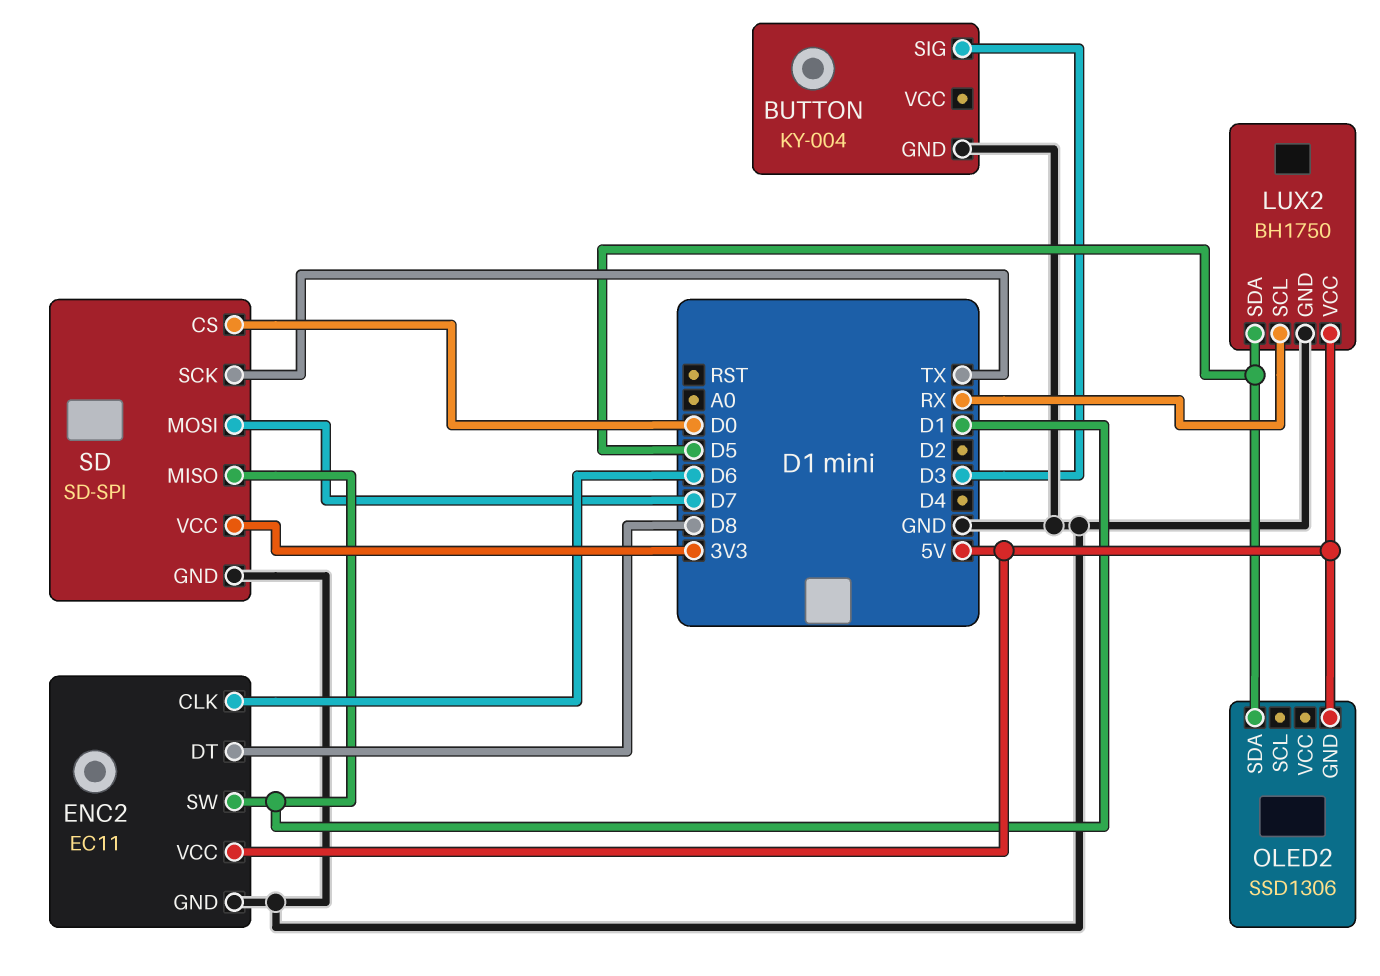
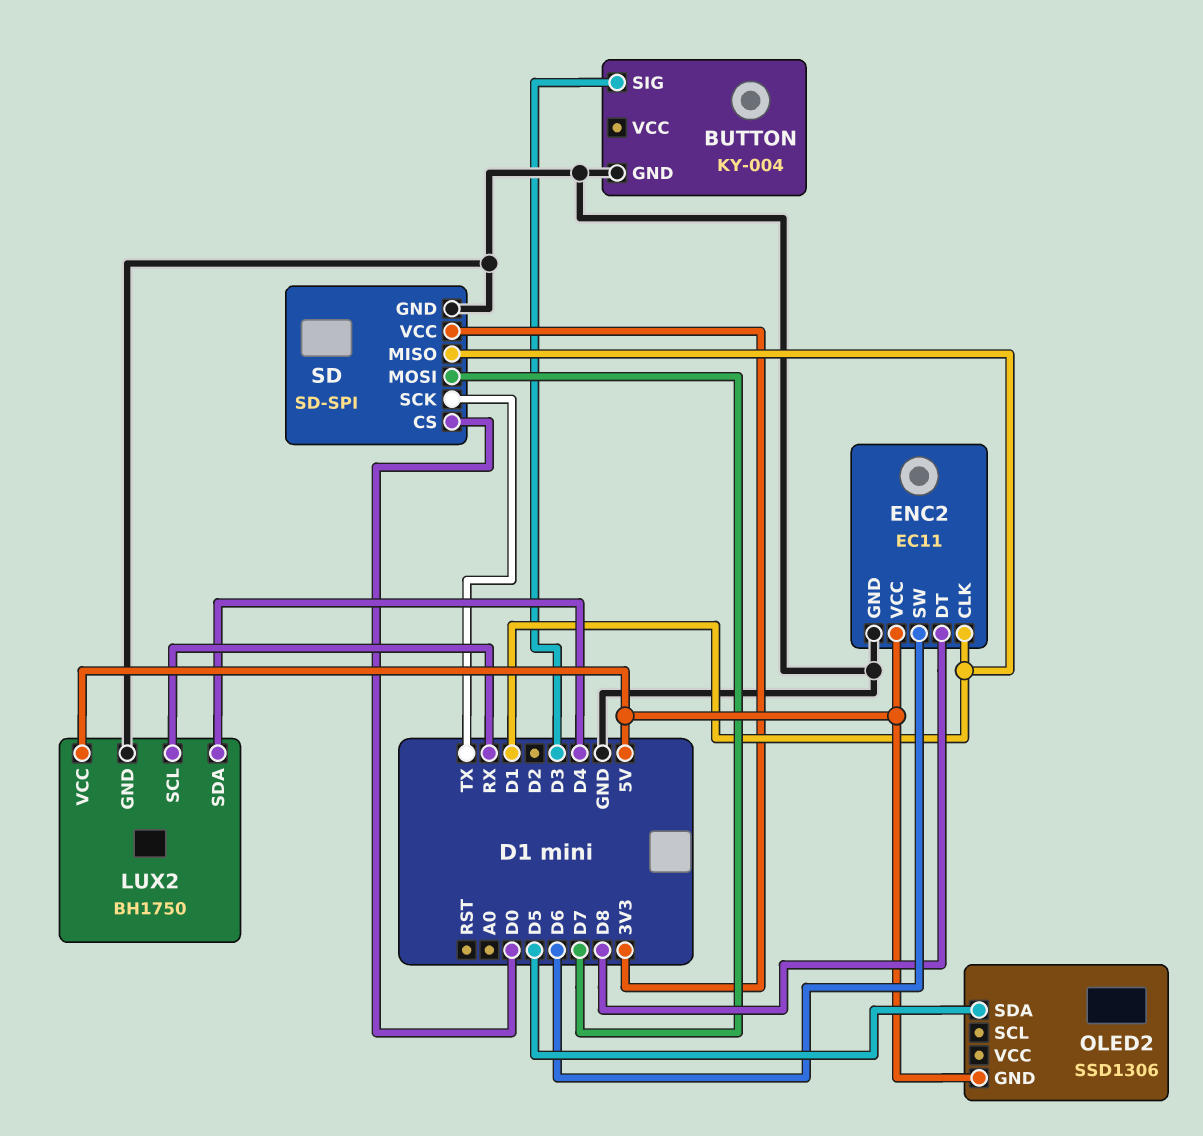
ENC2 pin CLK: D6 -> D1
ENC2 pin SW: D1 -> D6
LUX2 pin SDA: D5 -> D4

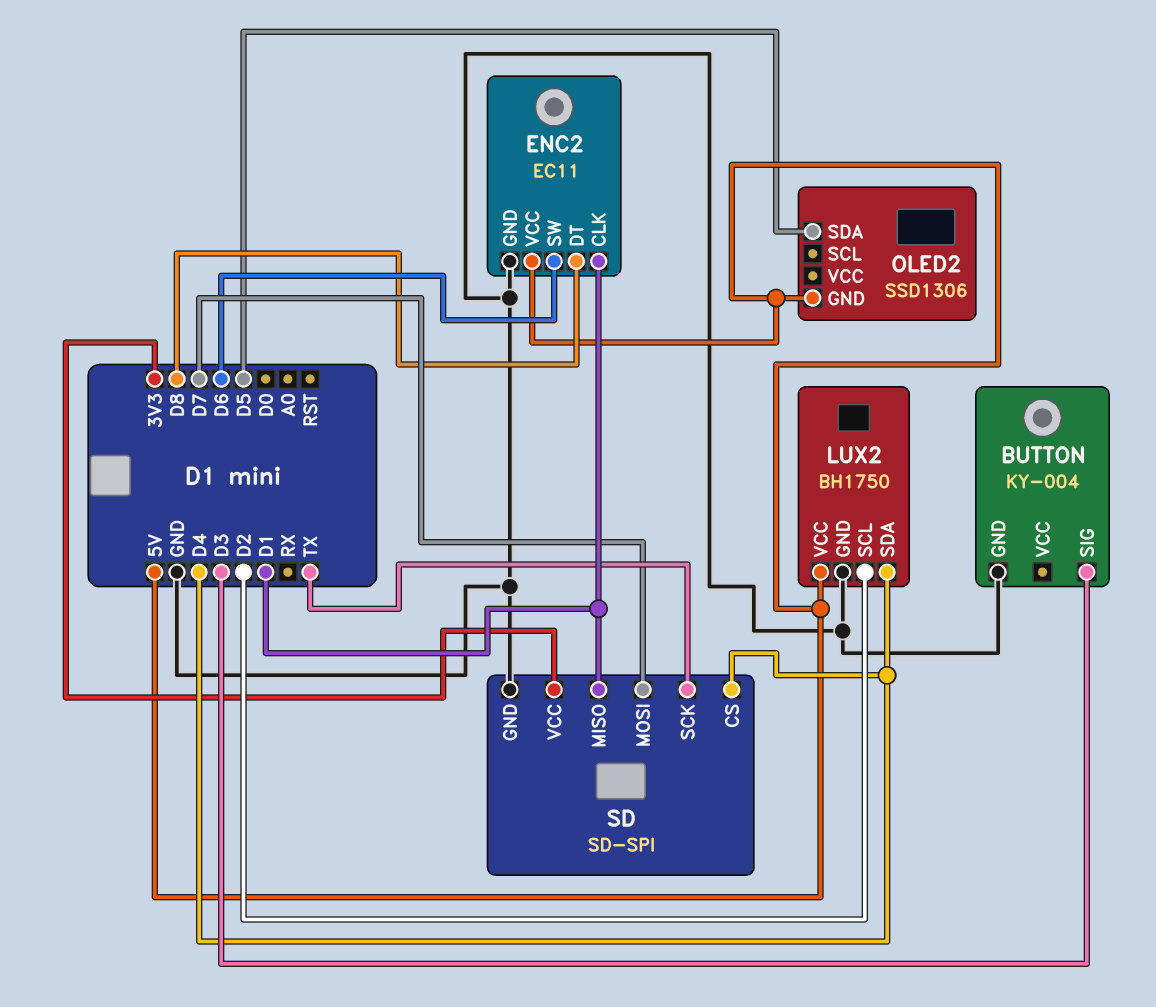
LUX2 pin SCL: RX -> D2
SD pin CS: D0 -> D4

